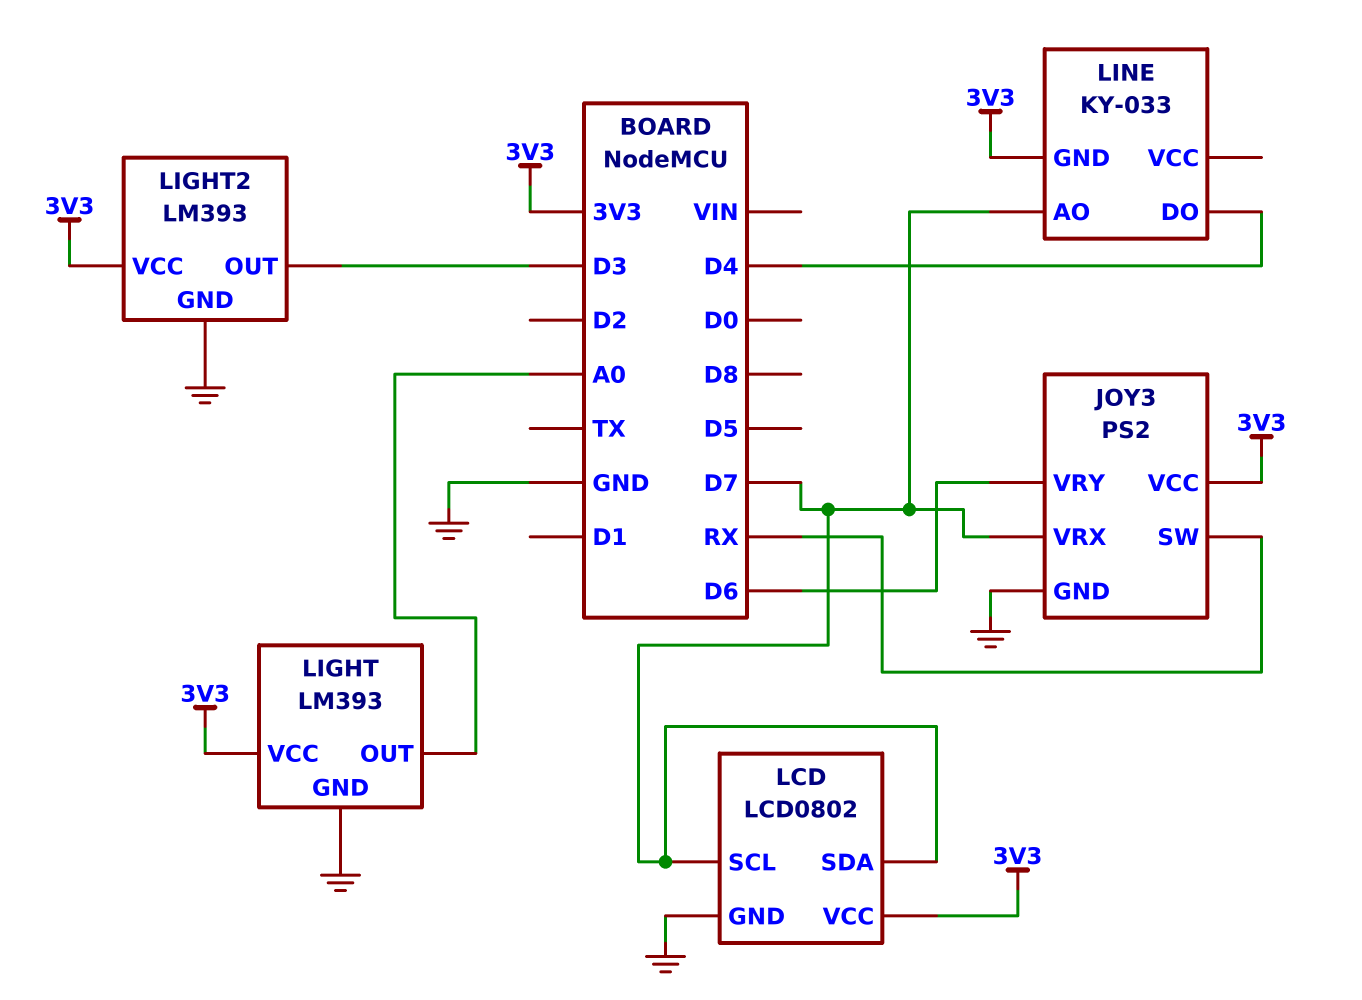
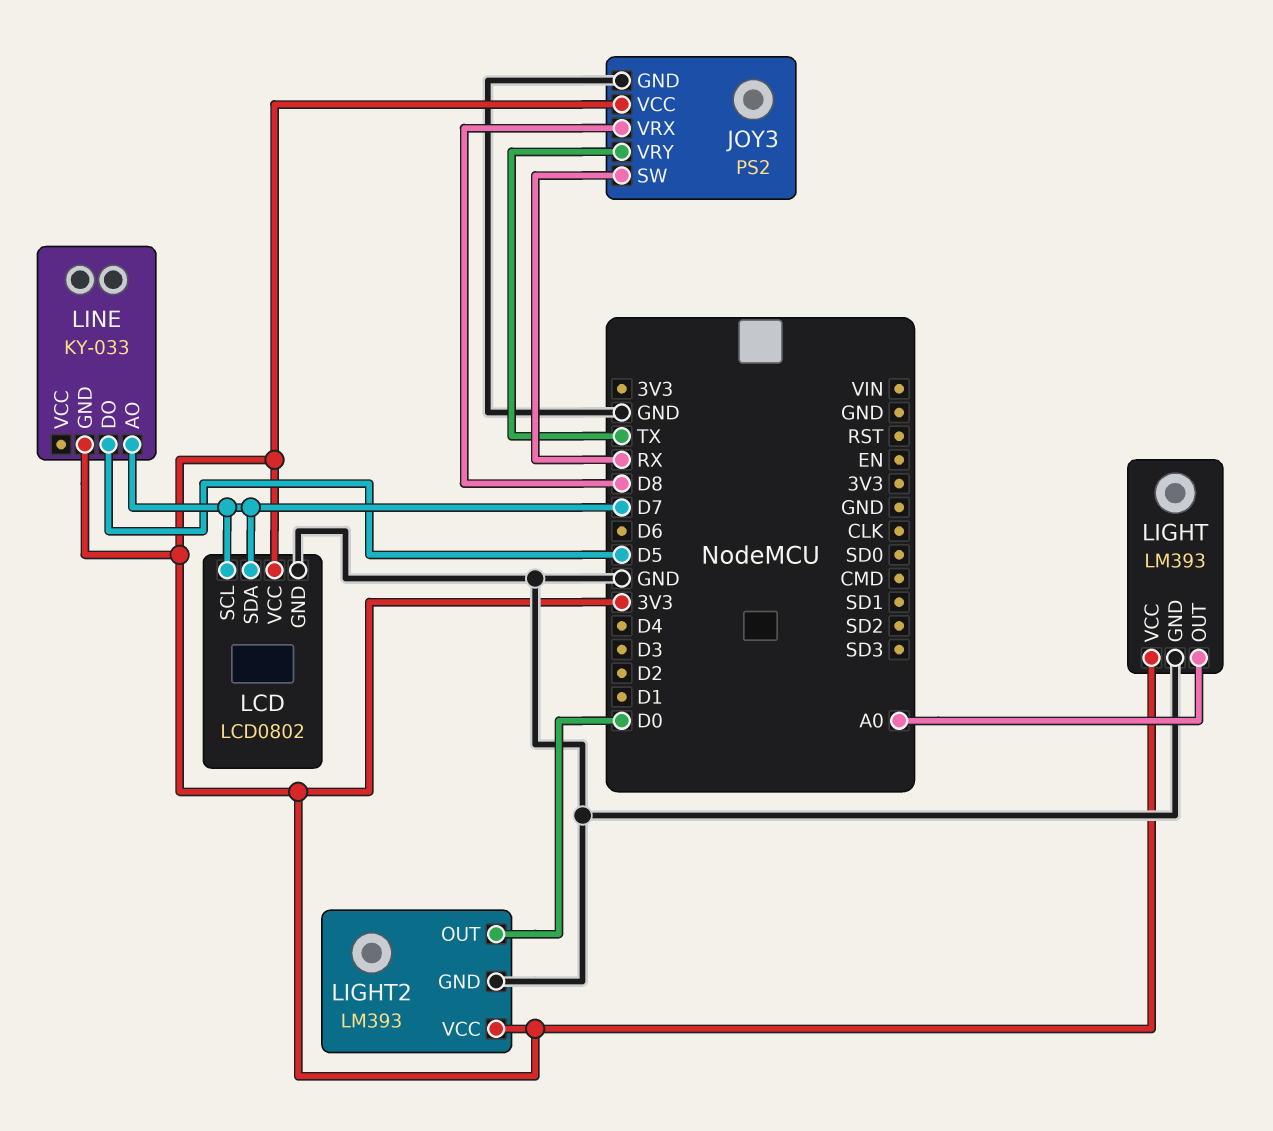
JOY3 pin VRX: D7 -> D8
JOY3 pin VRY: D6 -> TX
LIGHT2 pin OUT: D3 -> D0
LINE pin DO: D4 -> D5

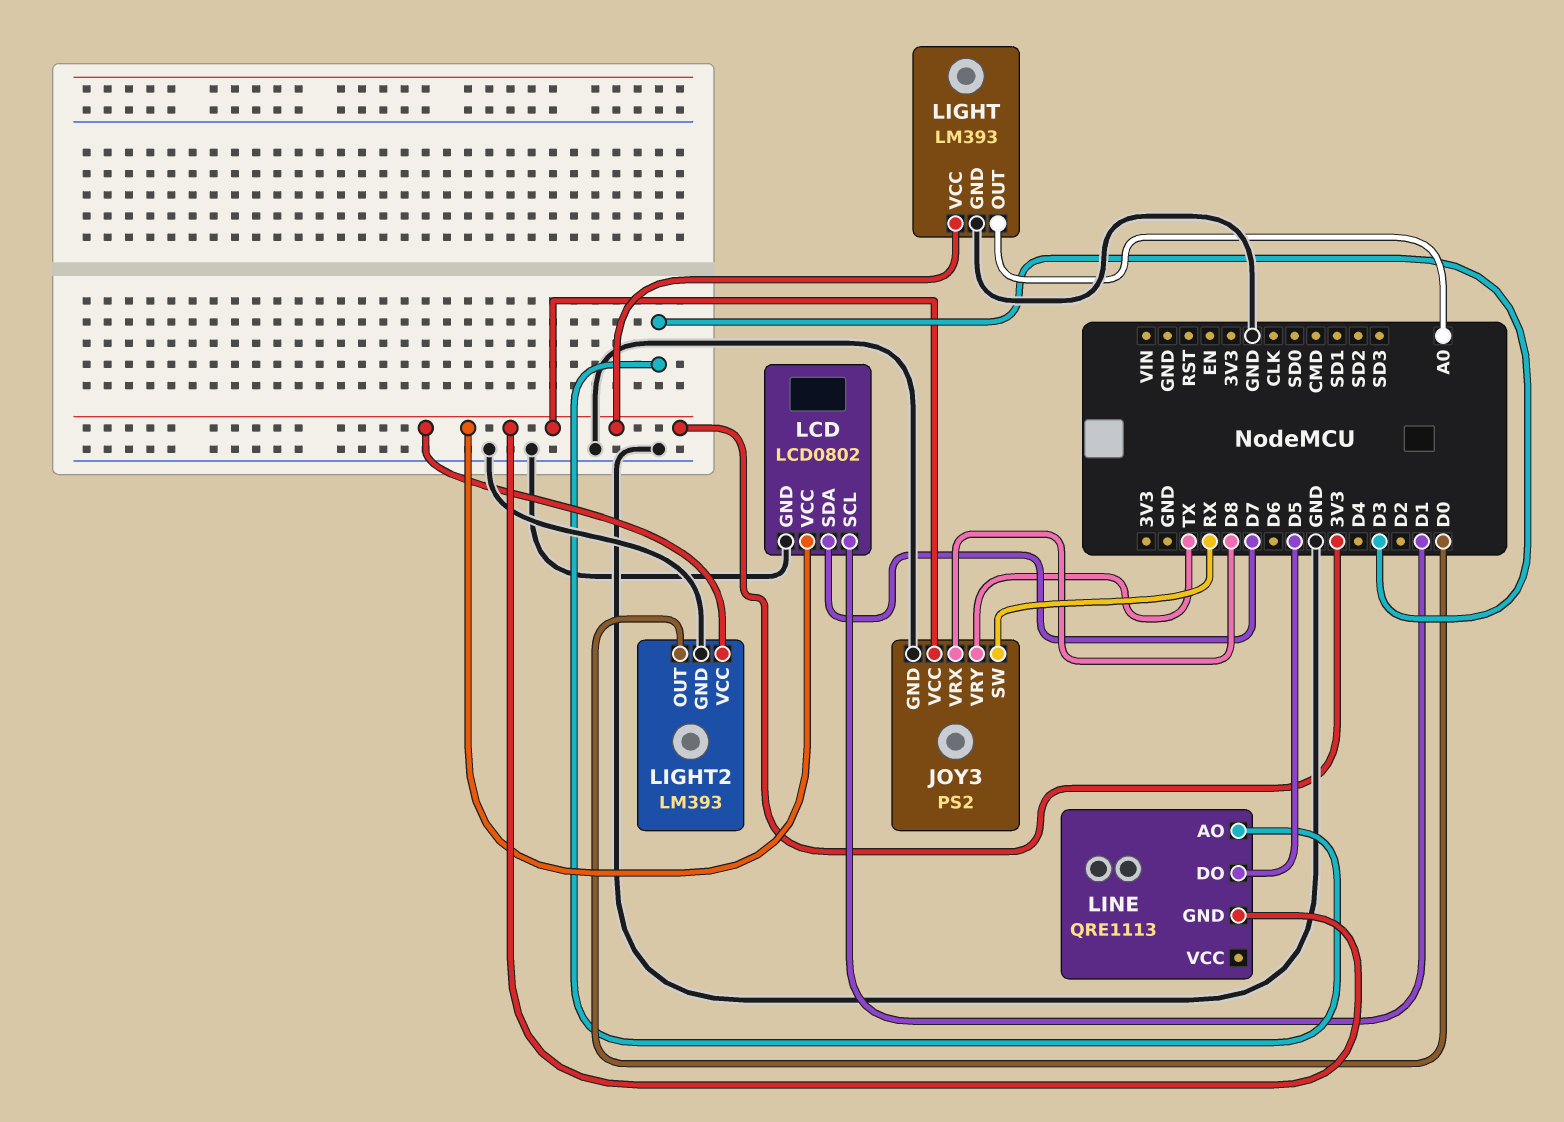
LCD pin SCL: D7 -> D1
LINE: KY-033 -> QRE1113
LINE pin AO: D7 -> D3

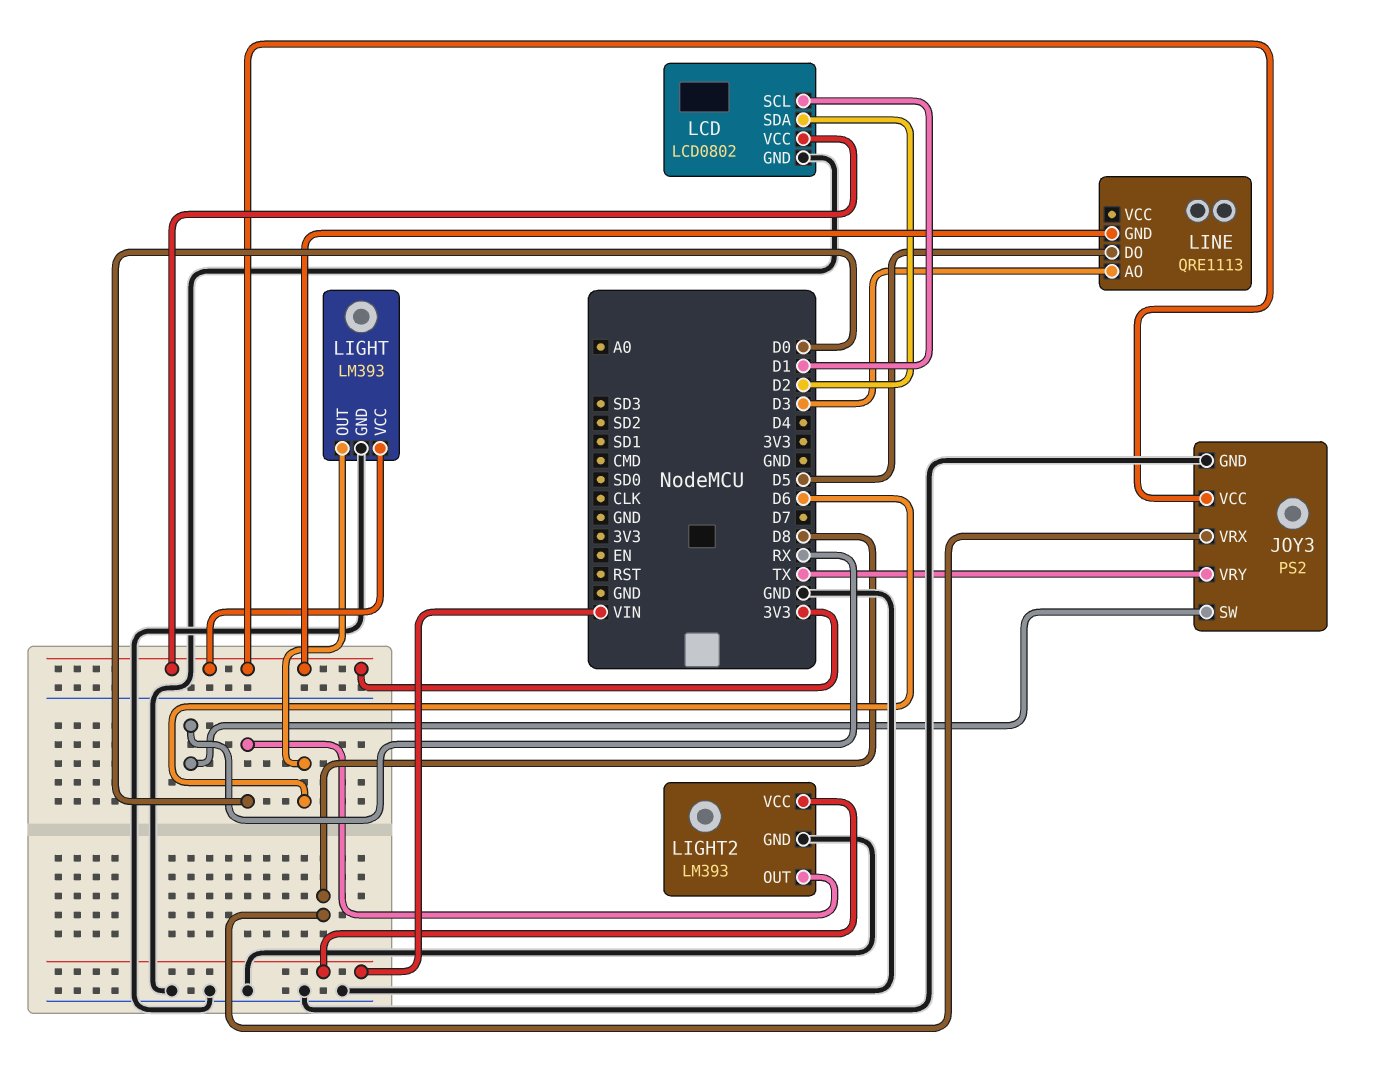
LCD pin SDA: D7 -> D2
LIGHT pin OUT: A0 -> D6
LIGHT2 pin VCC: 3V3 -> VIN

